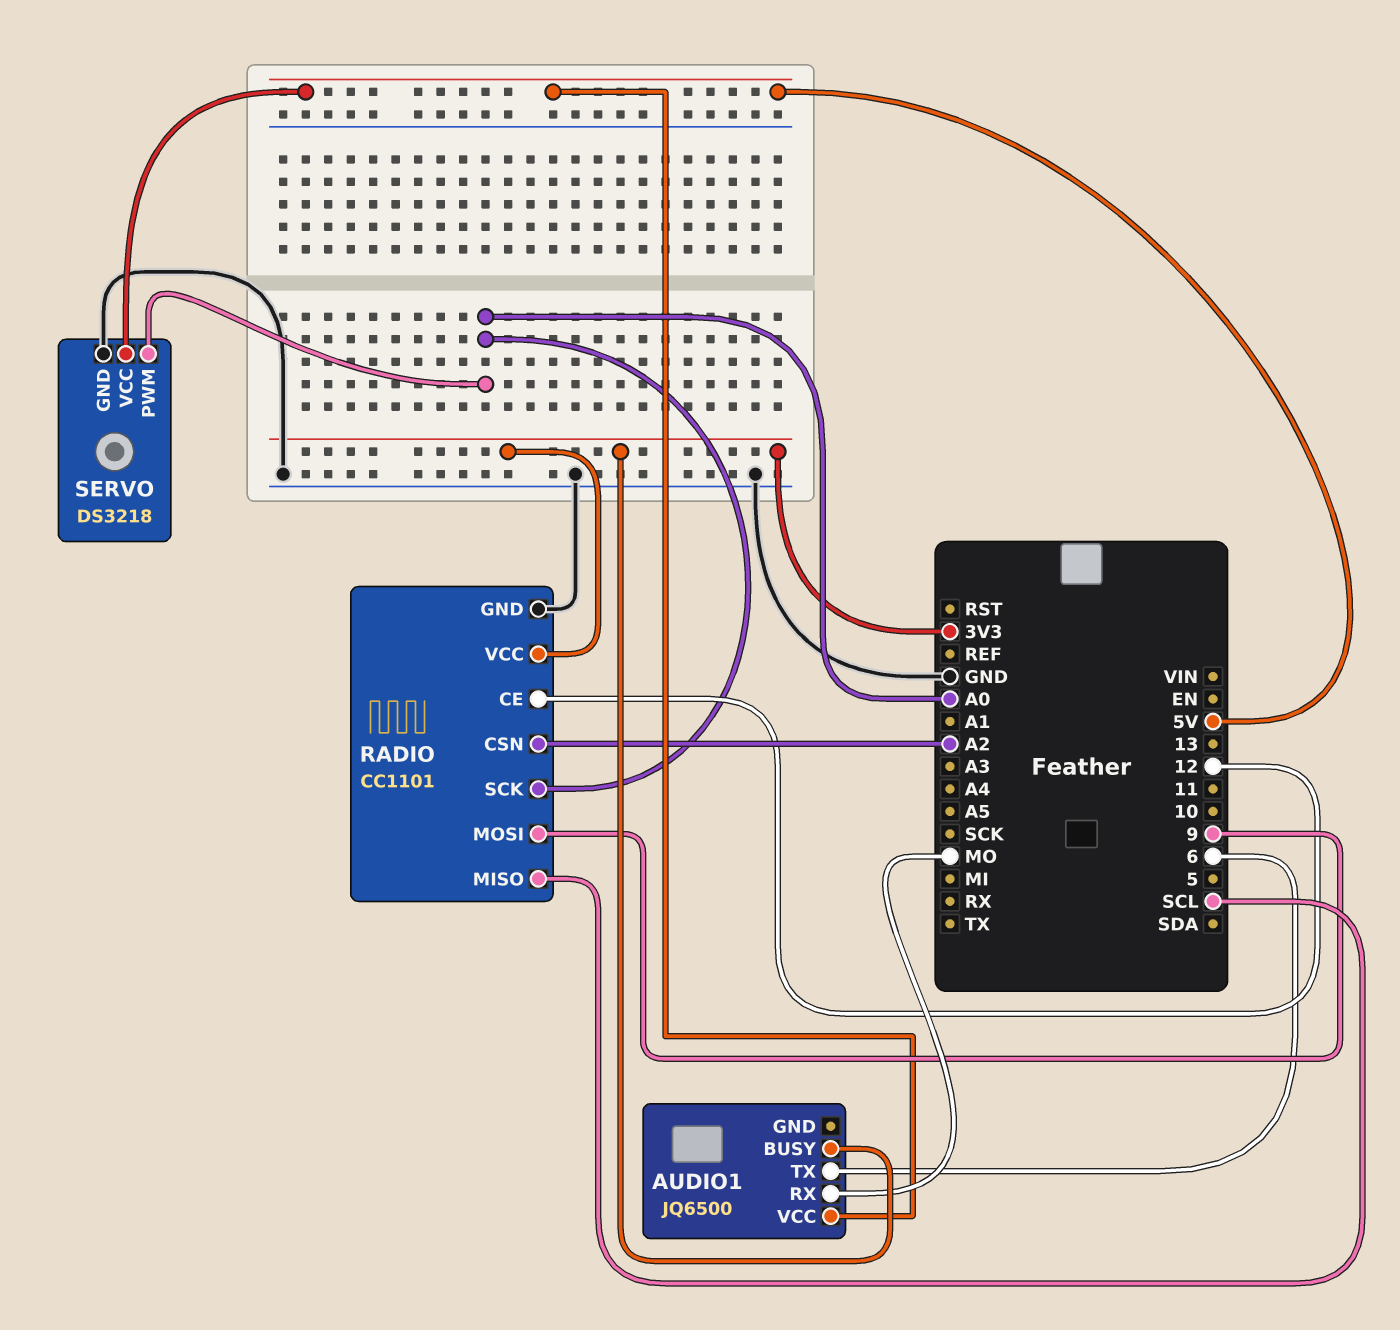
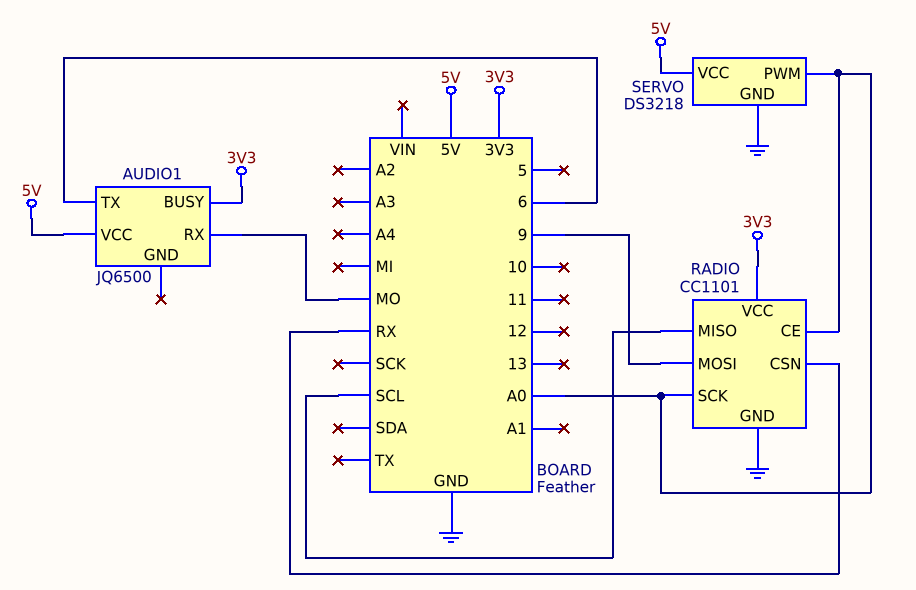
RADIO pin CE: 12 -> A0
RADIO pin CSN: A2 -> RX

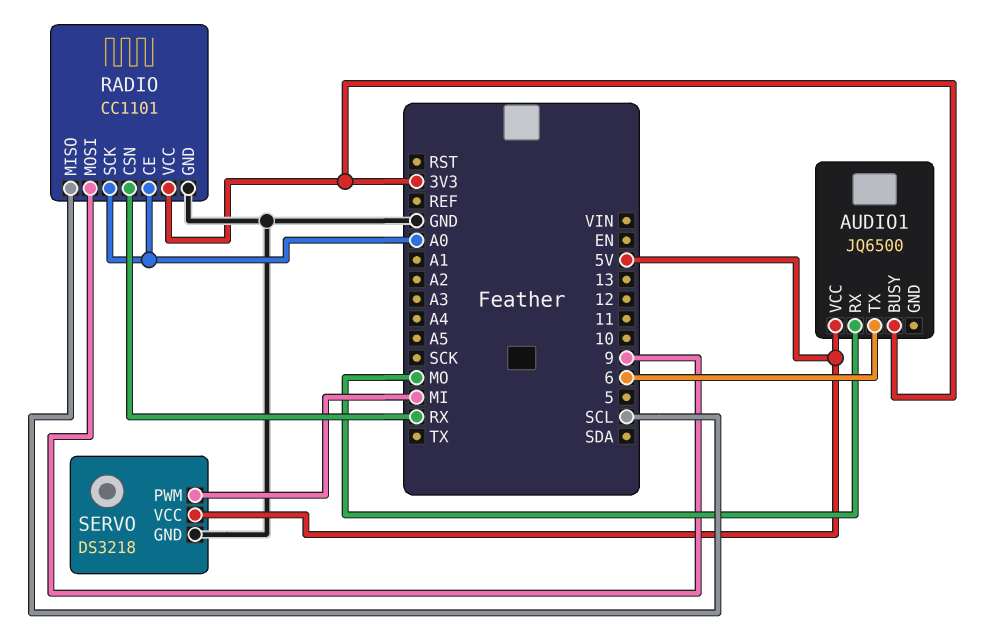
SERVO pin PWM: A0 -> MI

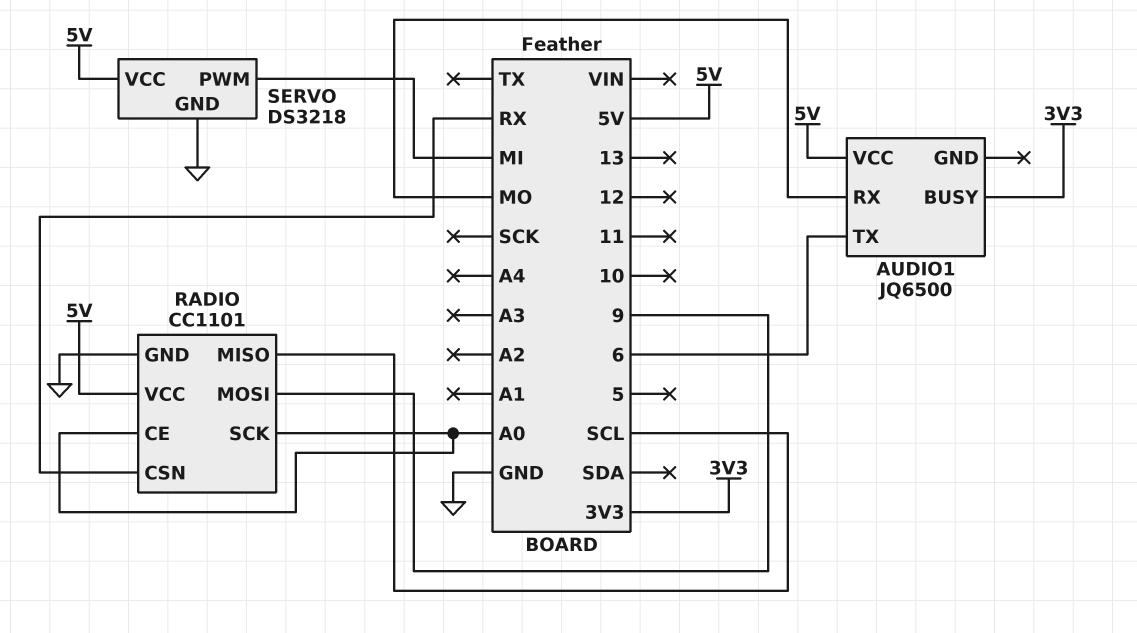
RADIO pin VCC: 3V3 -> 5V

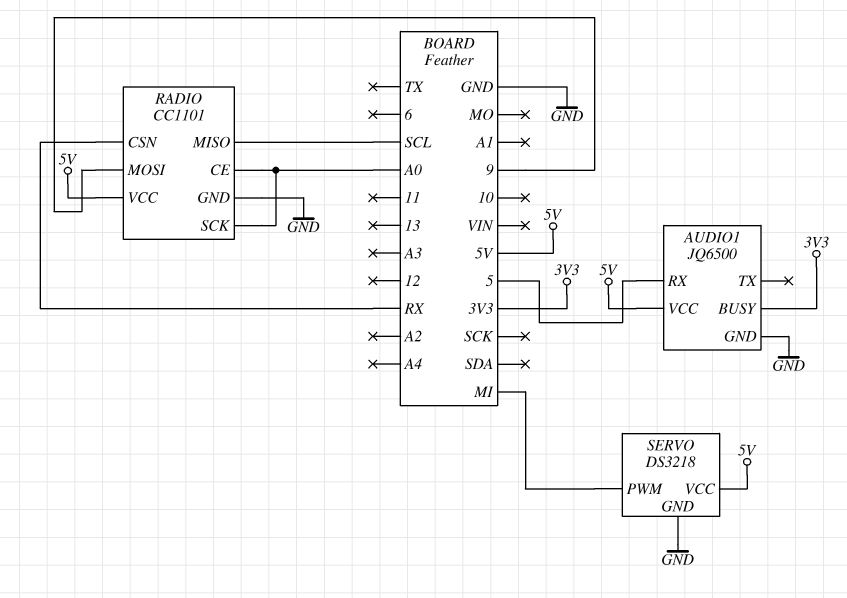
AUDIO1 pin GND: none -> GND
AUDIO1 pin RX: MO -> 5
AUDIO1 pin TX: 6 -> none

